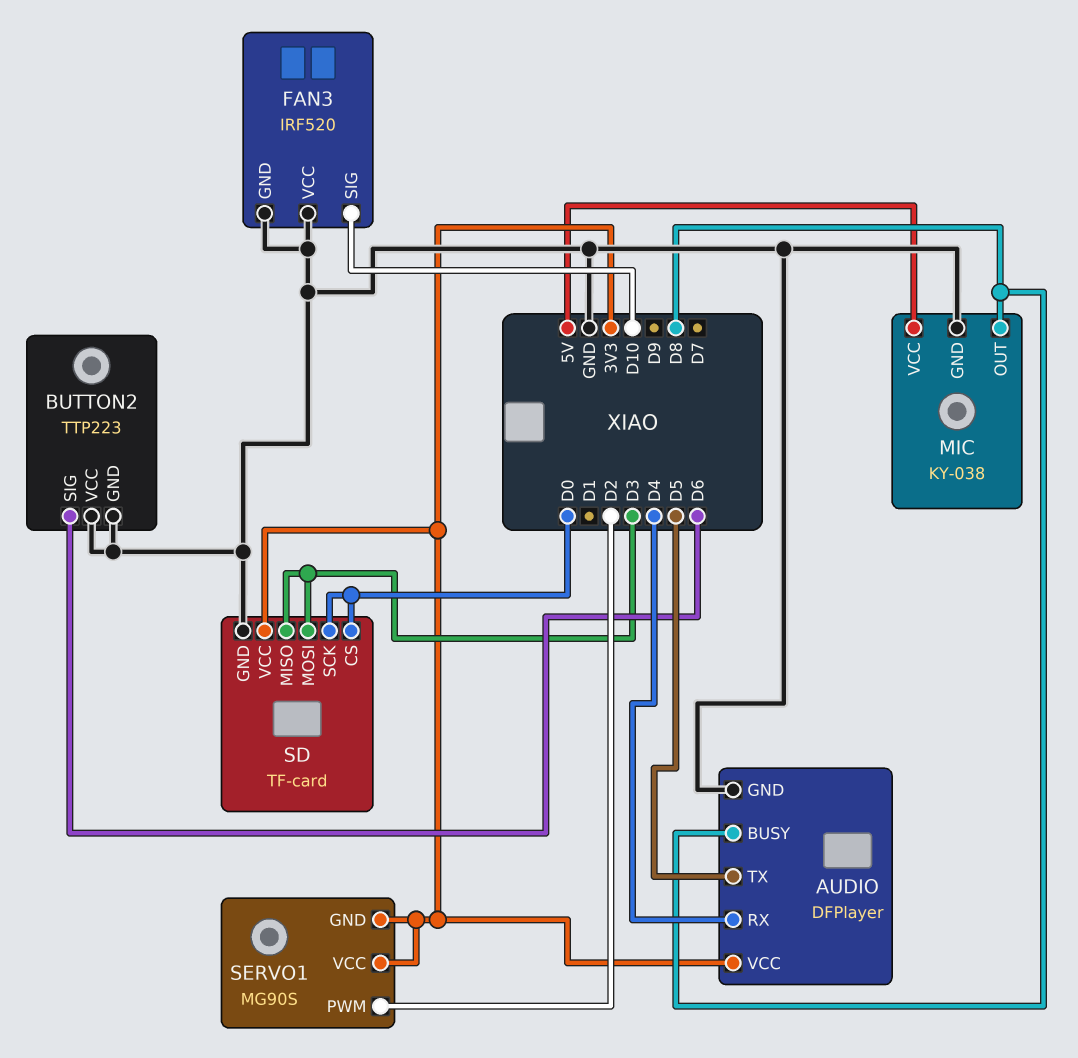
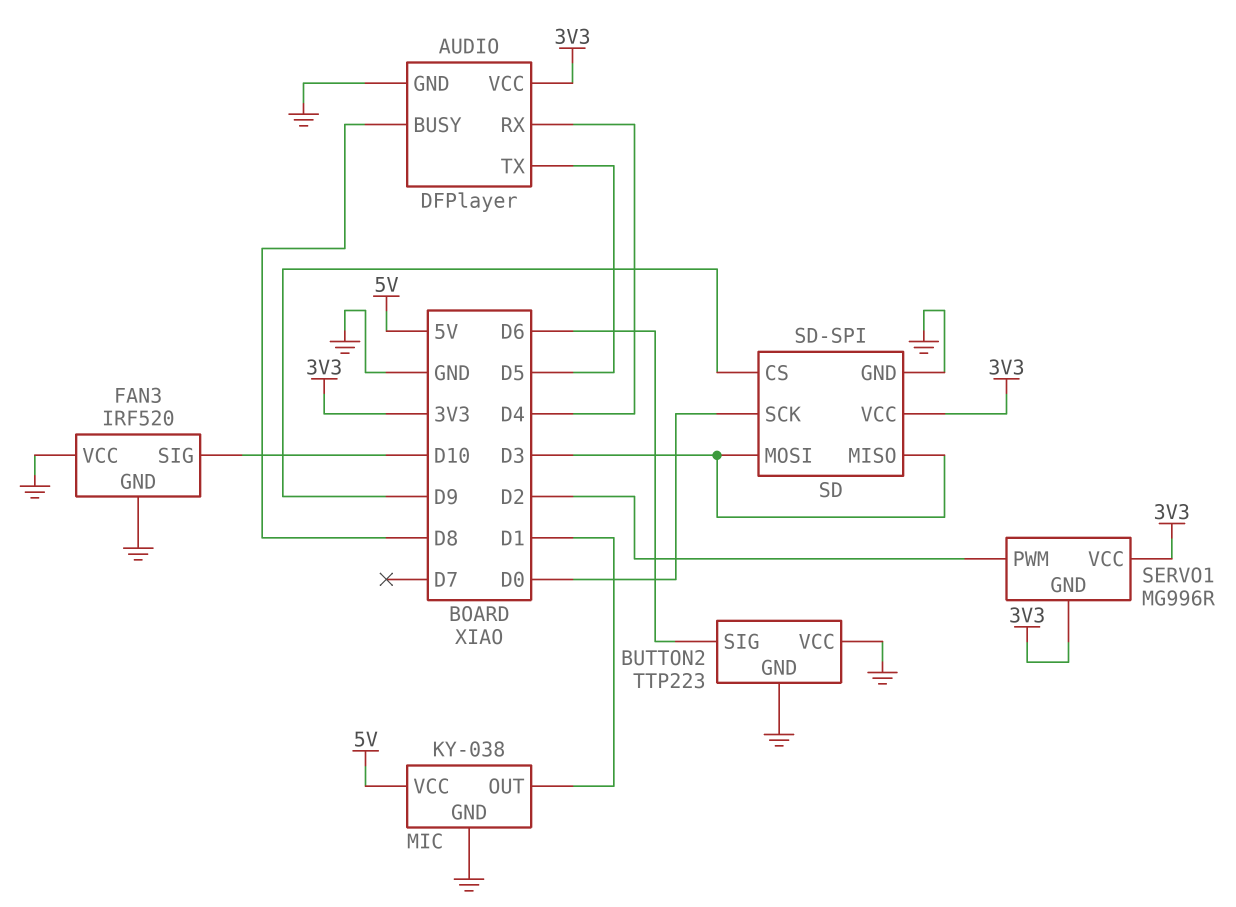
MIC pin OUT: D8 -> D1
SD: TF-card -> SD-SPI
SD pin CS: D0 -> D9
SERVO1: MG90S -> MG996R

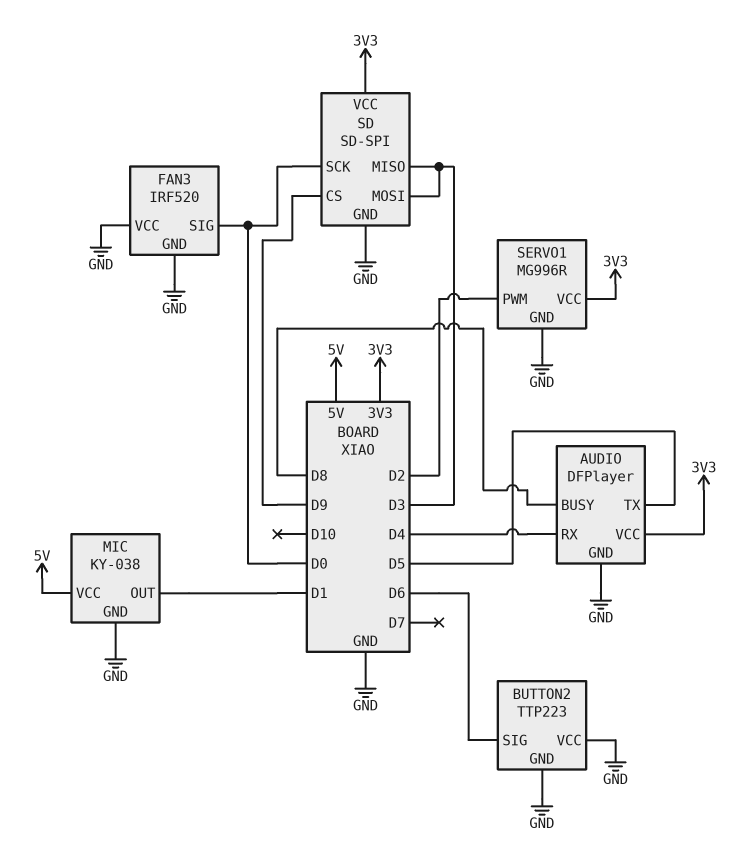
FAN3 pin SIG: D10 -> D0
SERVO1 pin GND: 3V3 -> GND

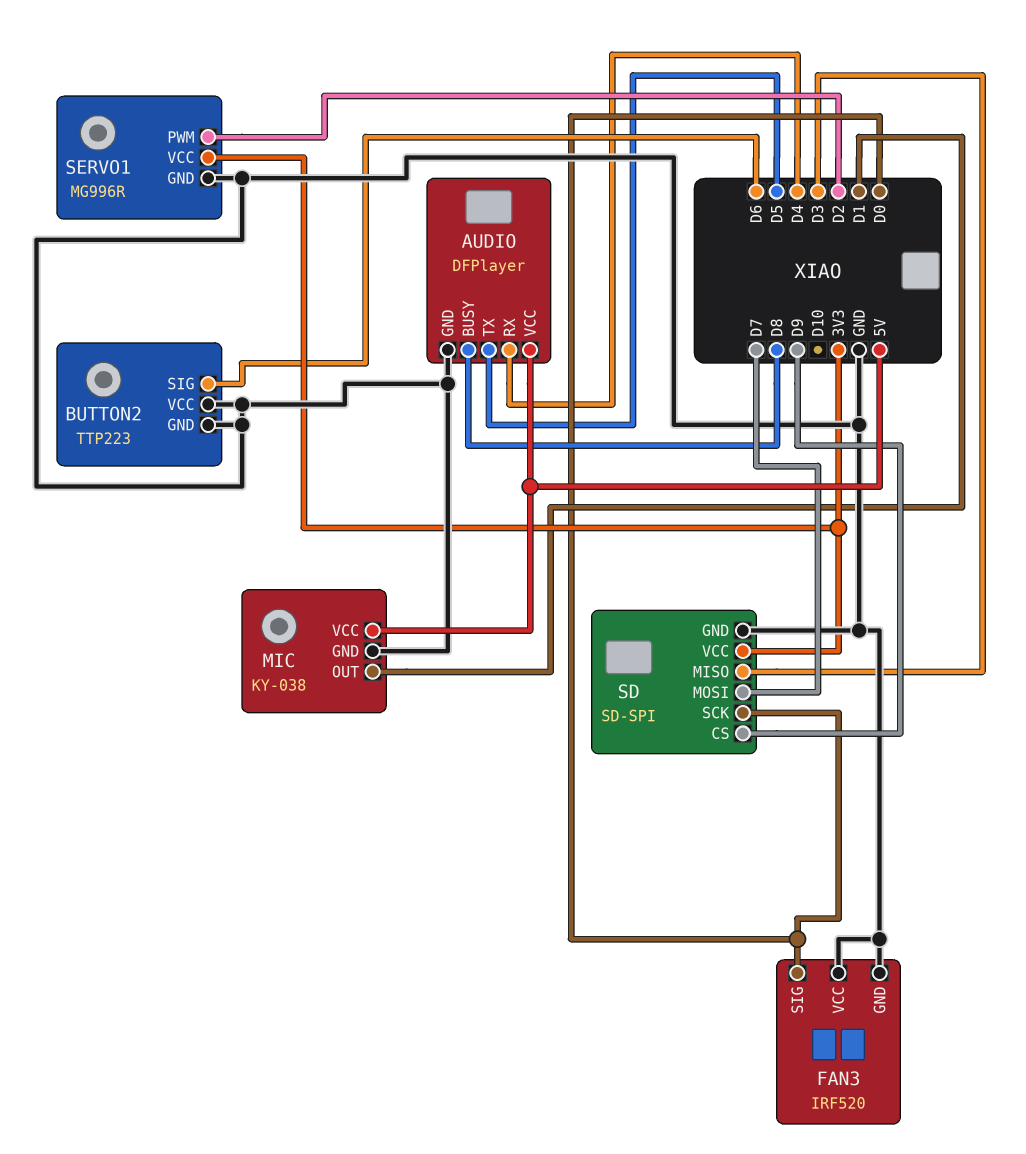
AUDIO pin VCC: 3V3 -> 5V
SD pin MOSI: D3 -> D7

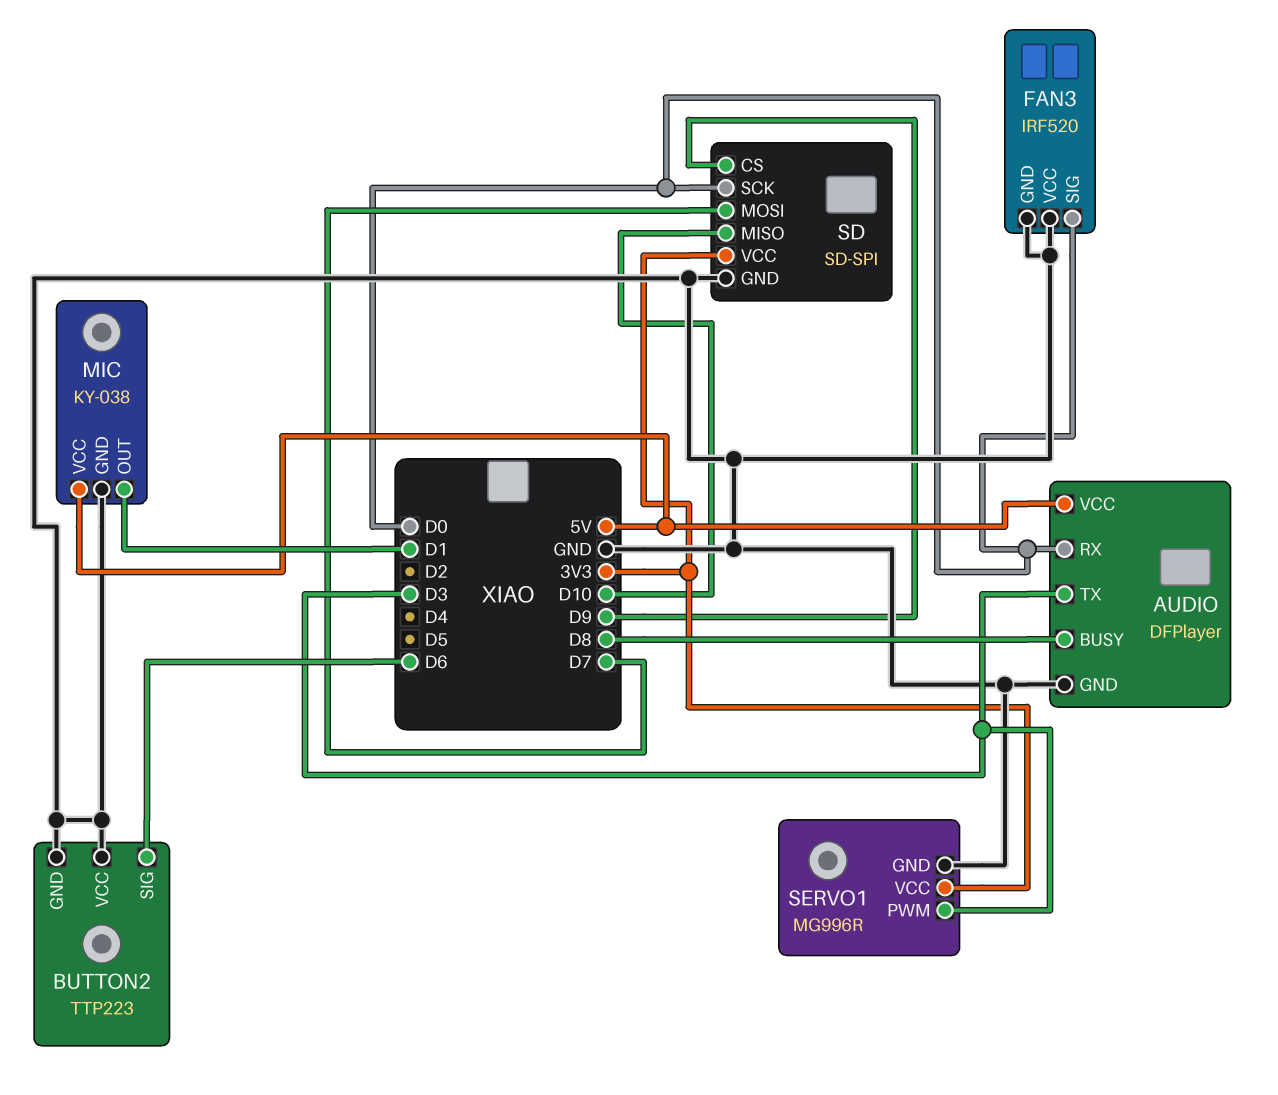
AUDIO pin RX: D4 -> D0
AUDIO pin TX: D5 -> D3
SD pin MISO: D3 -> D10
SERVO1 pin PWM: D2 -> D3

